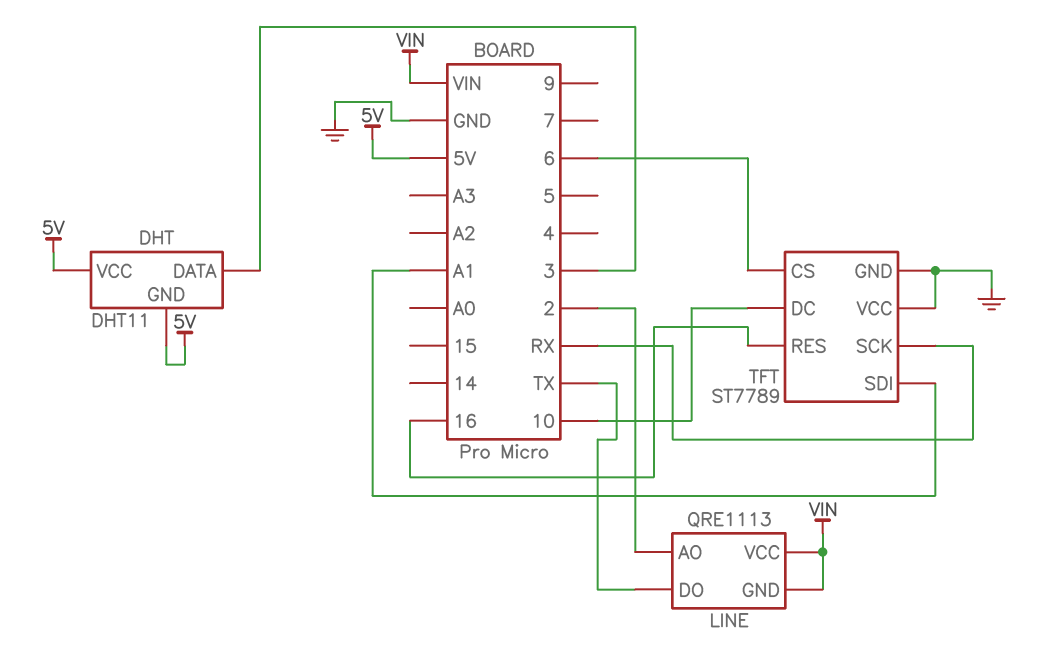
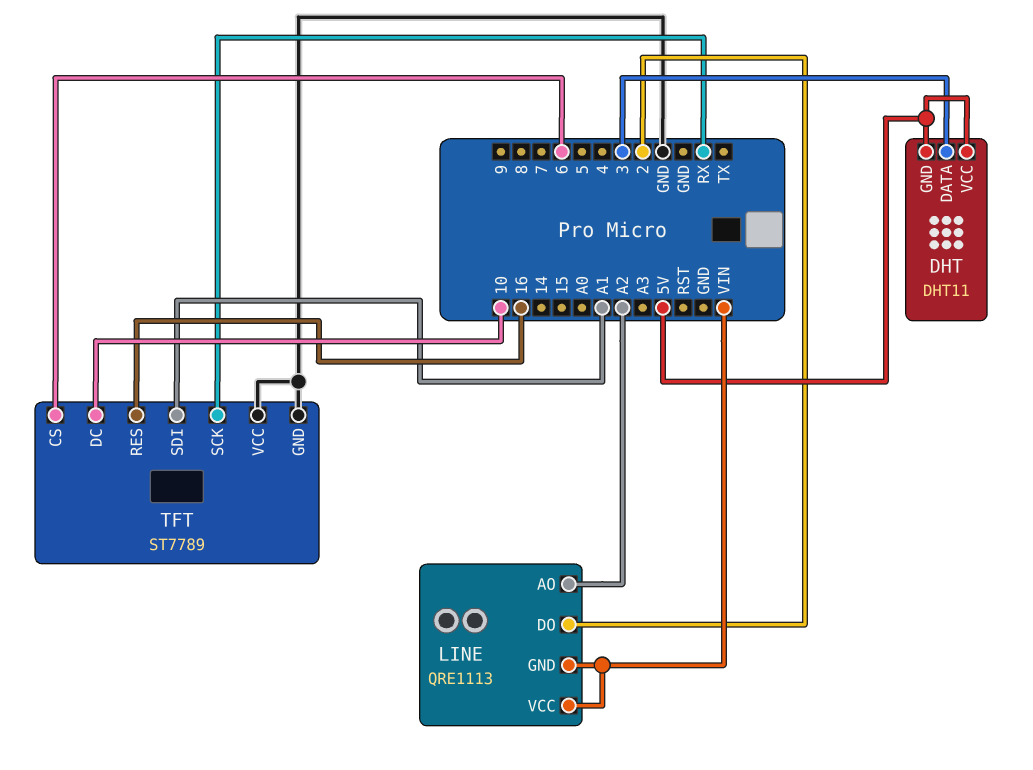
LINE pin AO: 2 -> A2
LINE pin DO: TX -> 2

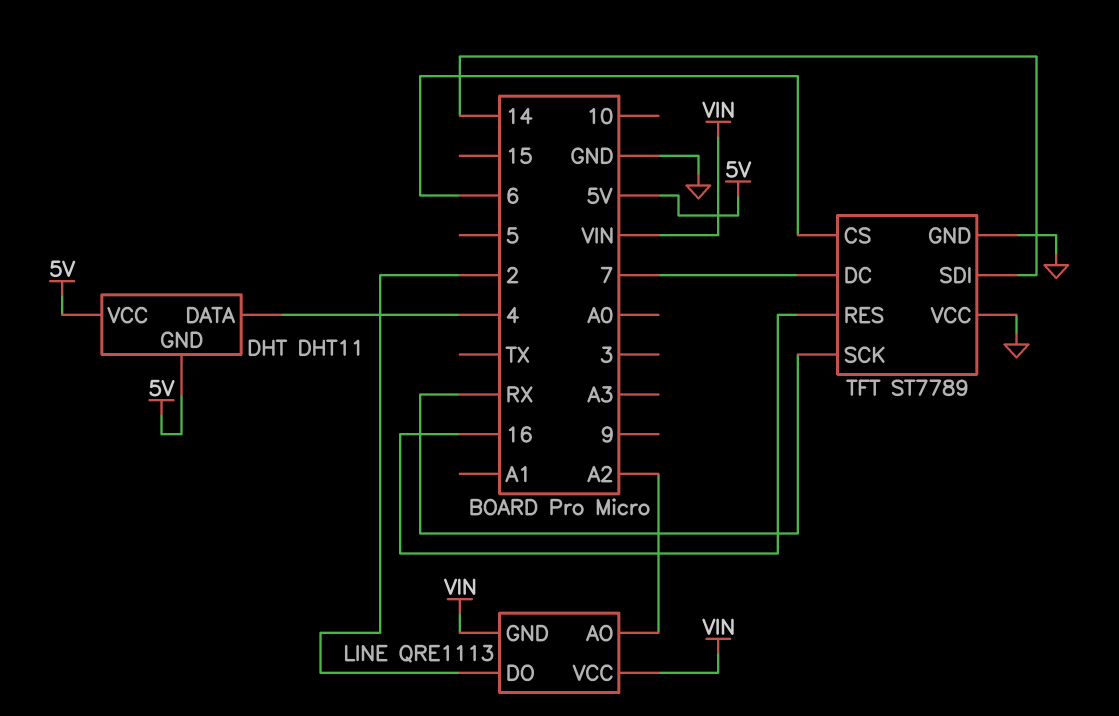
DHT pin DATA: 3 -> 4
TFT pin DC: 10 -> 7
TFT pin SDI: A1 -> 14

